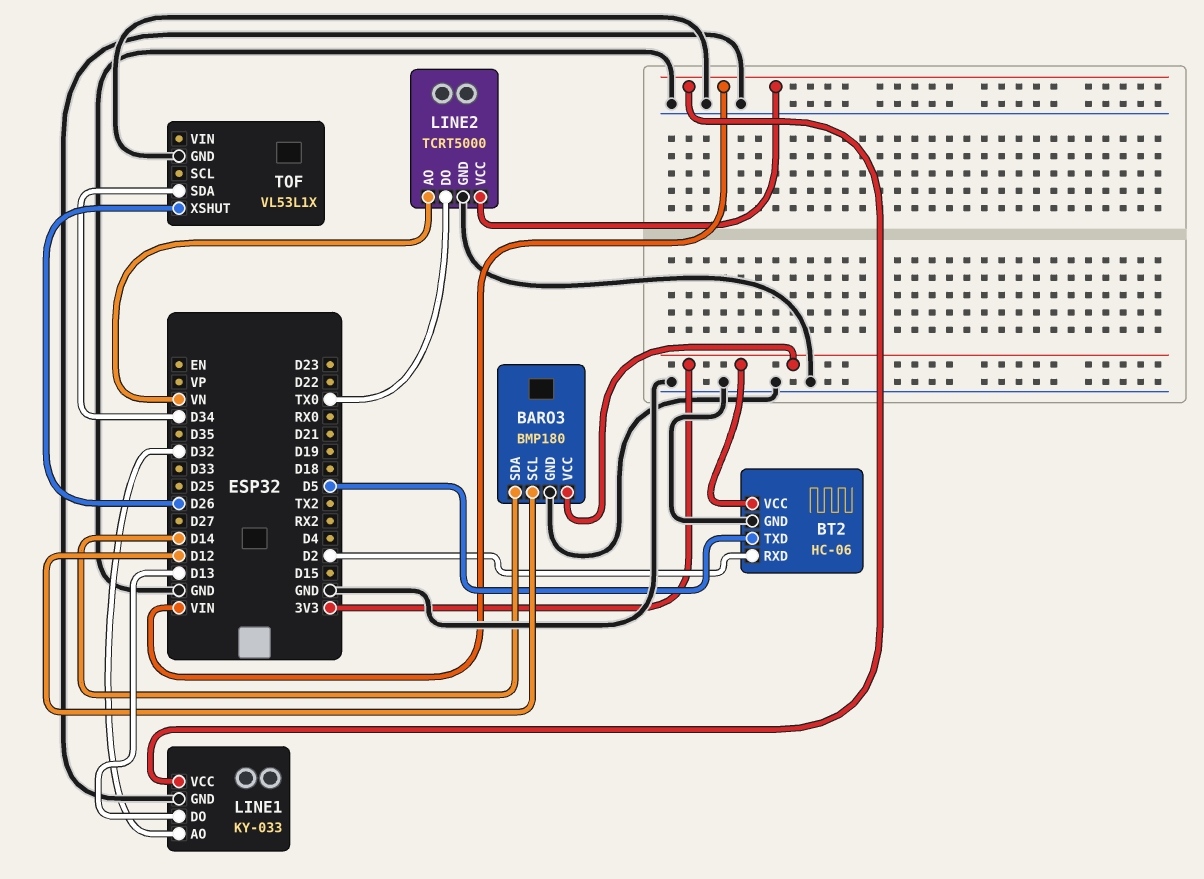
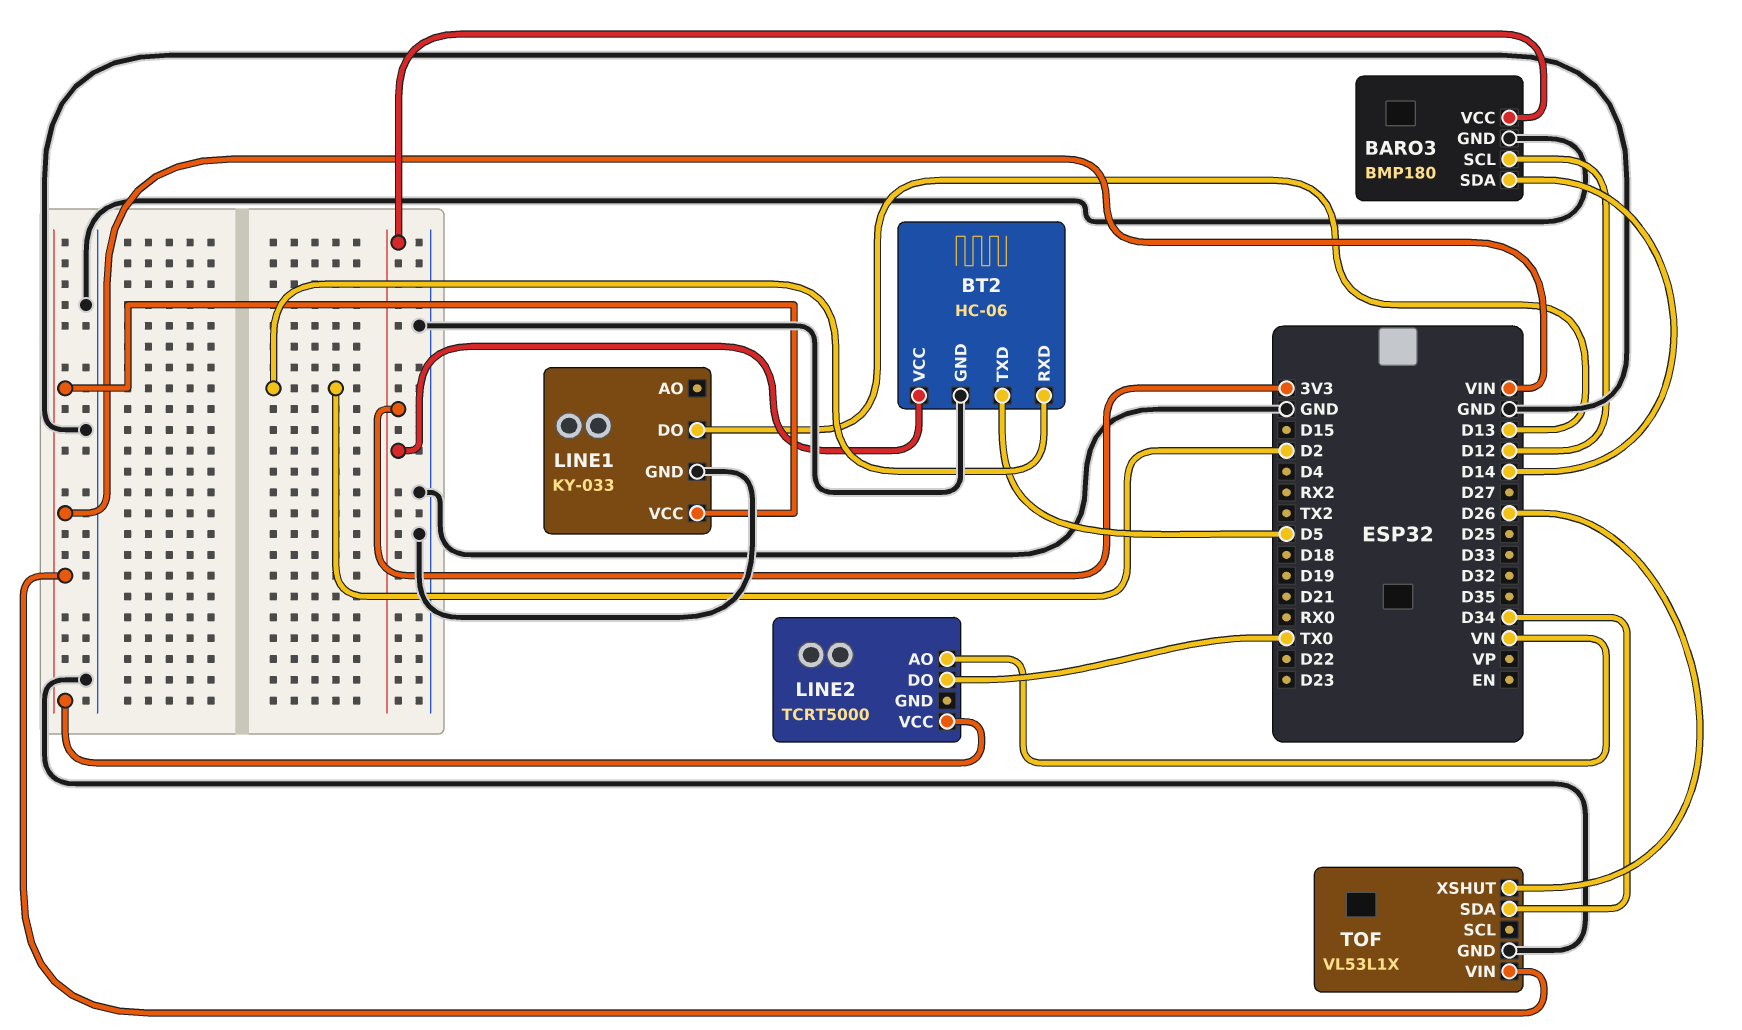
LINE1 pin AO: D32 -> none
LINE2 pin GND: GND -> none
TOF pin VIN: none -> VIN

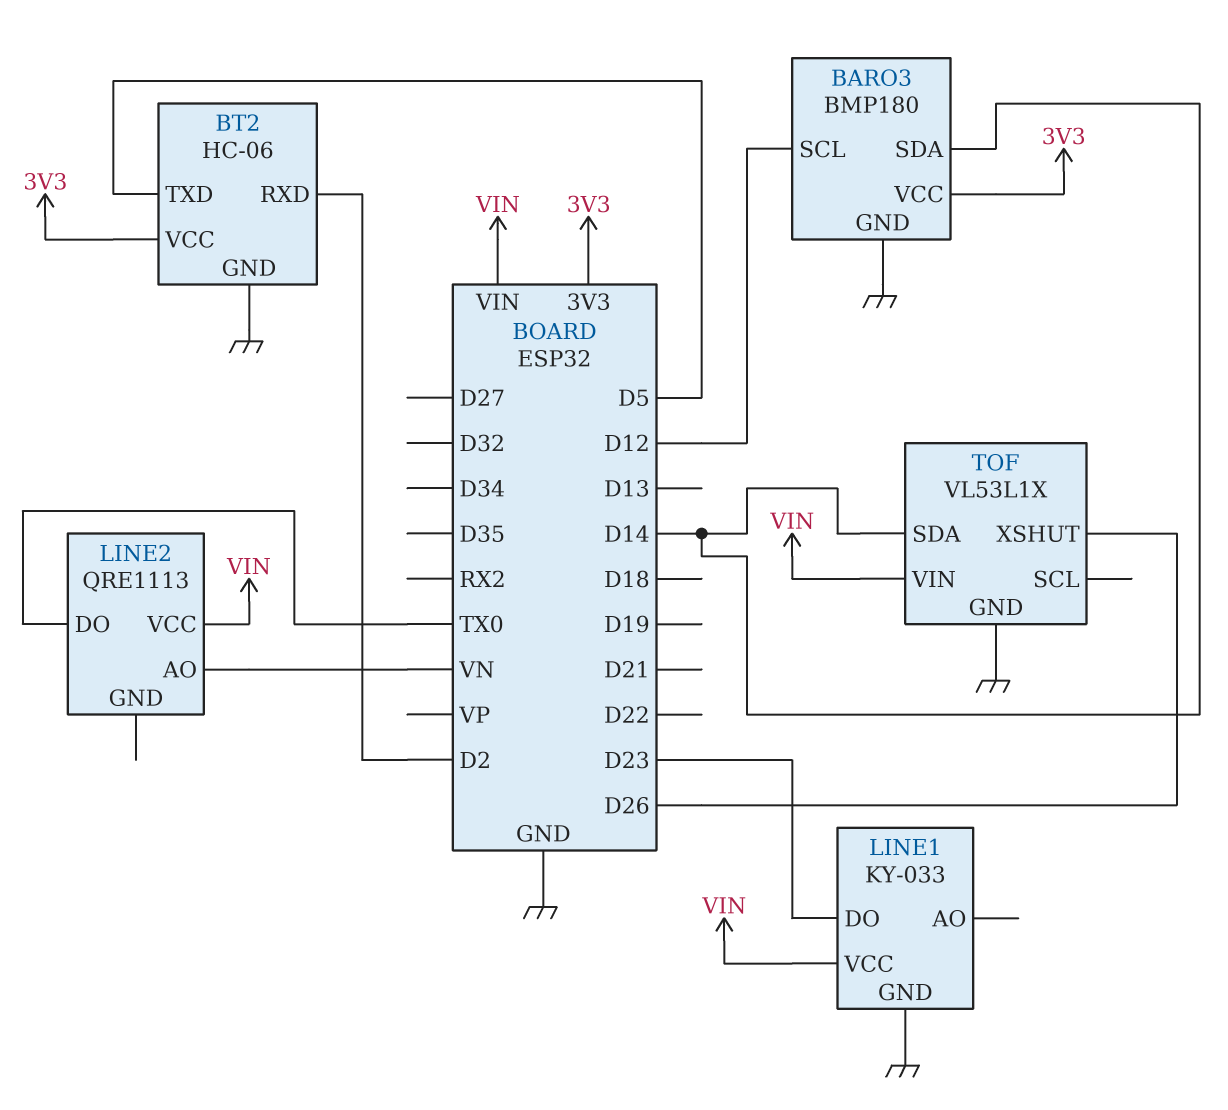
LINE1 pin DO: D13 -> D23
LINE2: TCRT5000 -> QRE1113
TOF pin SDA: D34 -> D14

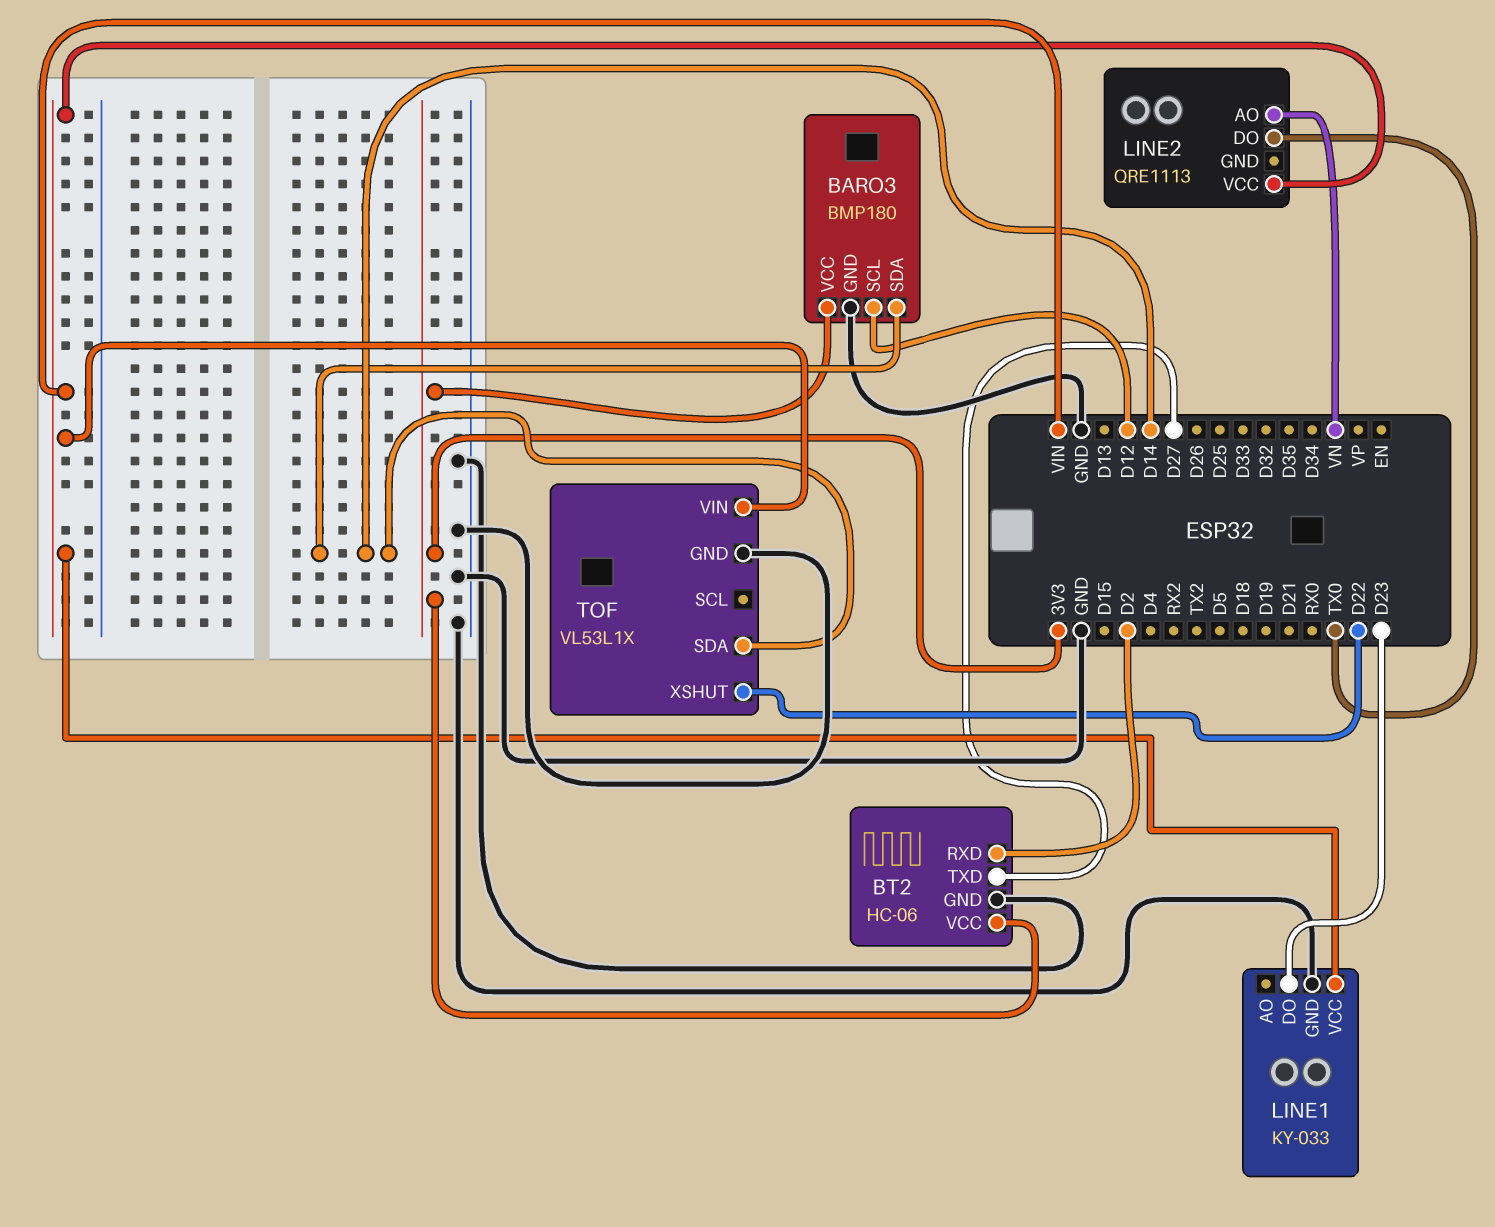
BT2 pin TXD: D5 -> D27
TOF pin XSHUT: D26 -> D22

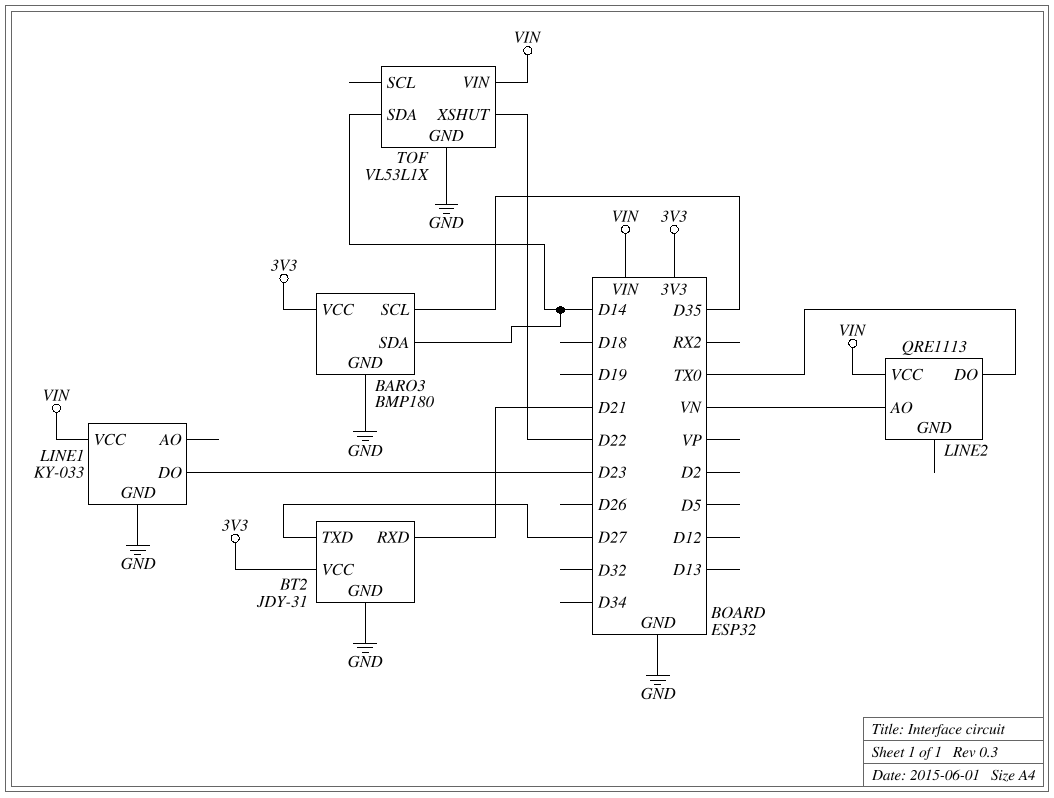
BARO3 pin SCL: D12 -> D35
BT2: HC-06 -> JDY-31
BT2 pin RXD: D2 -> D21

